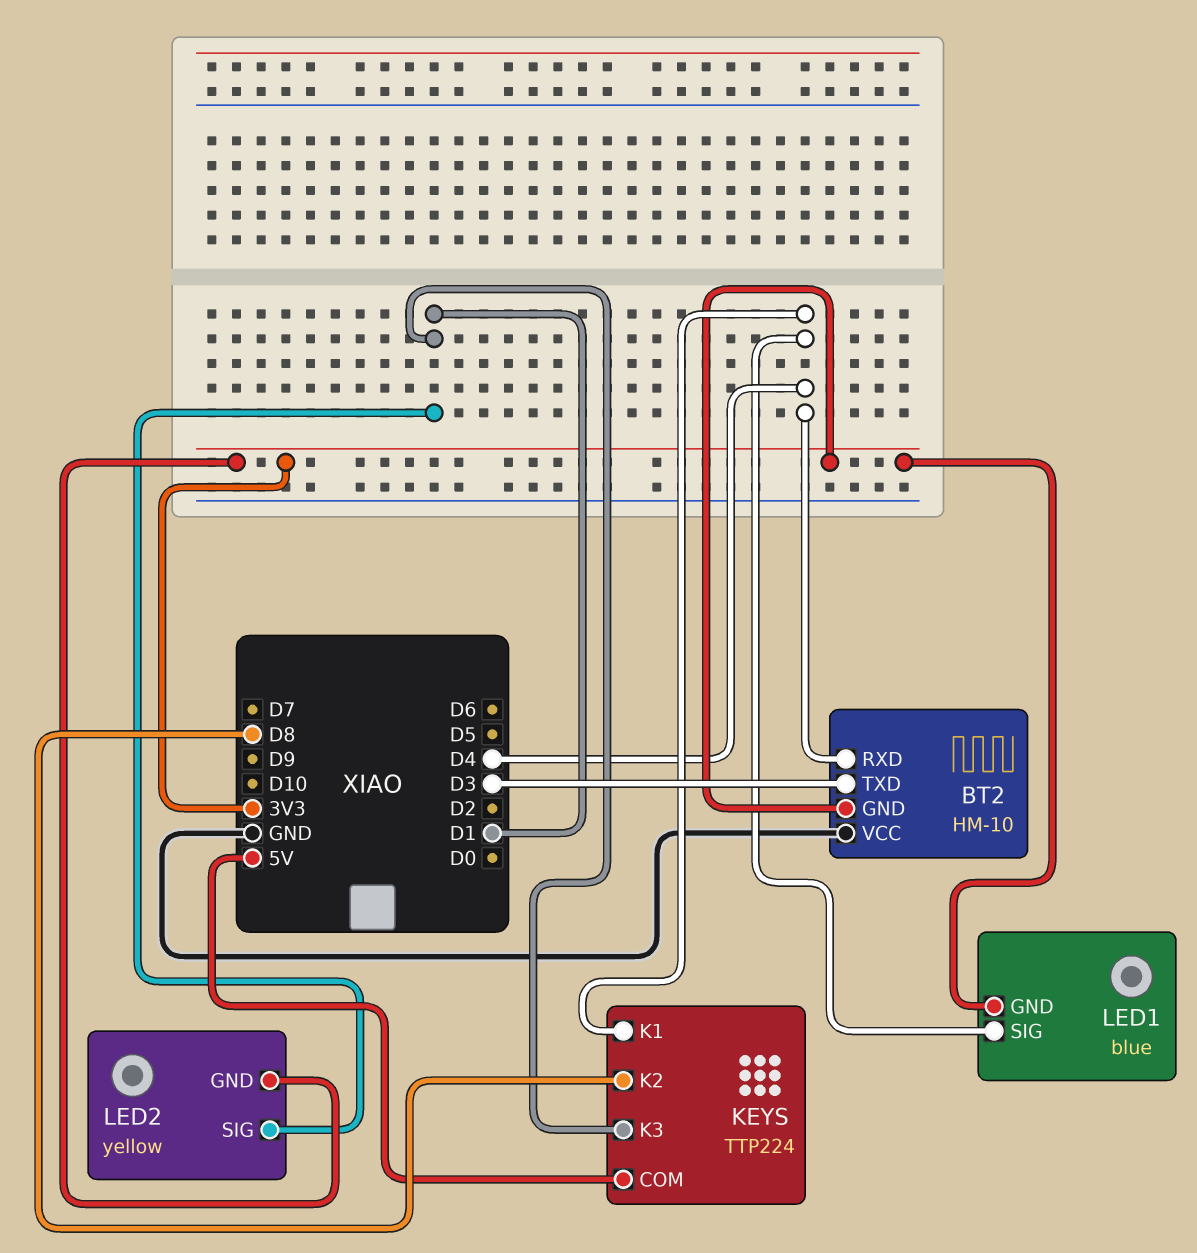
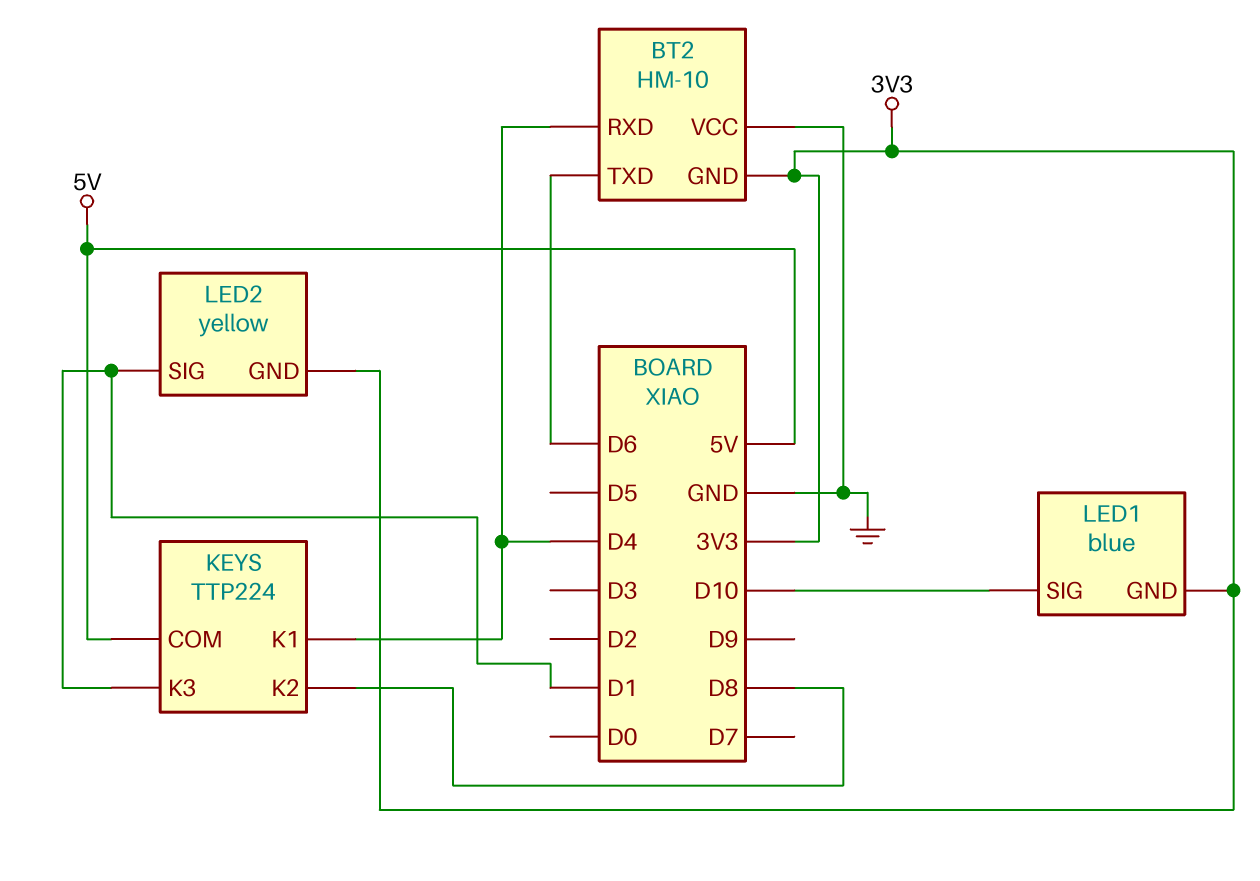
BT2 pin TXD: D3 -> D6
LED1 pin SIG: D4 -> D10

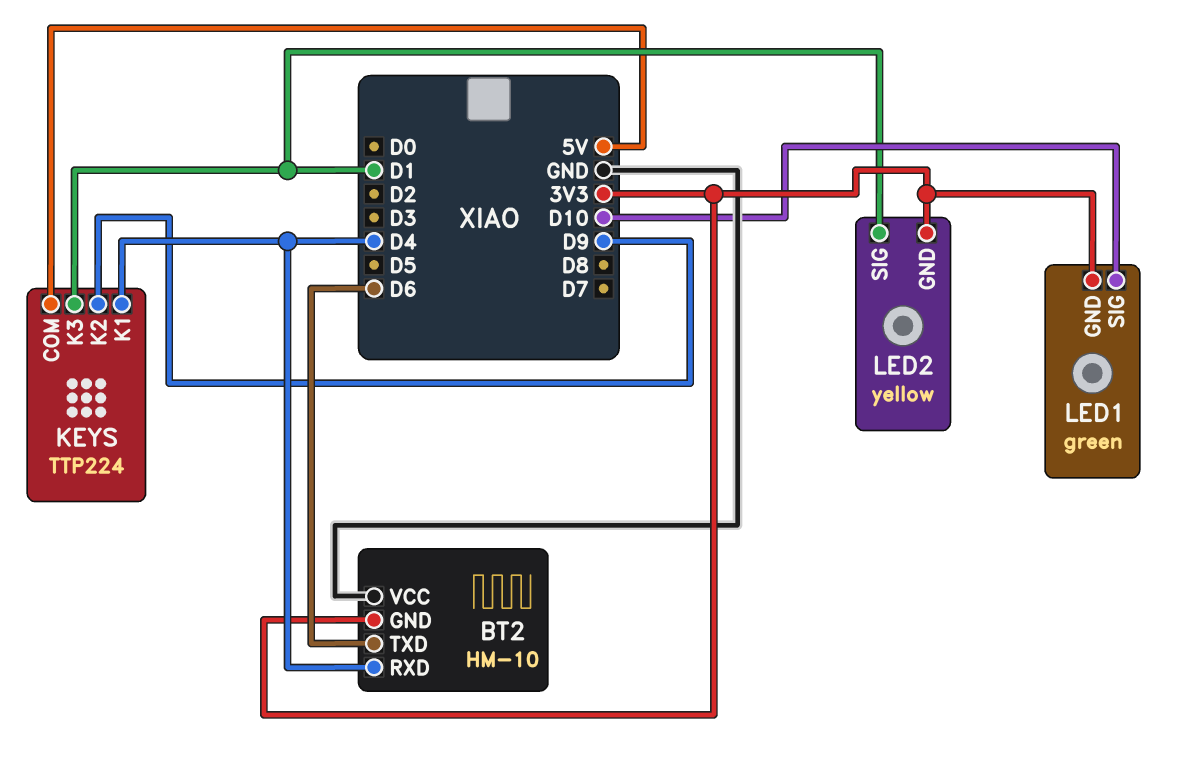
KEYS pin K2: D8 -> D9
LED1: blue -> green

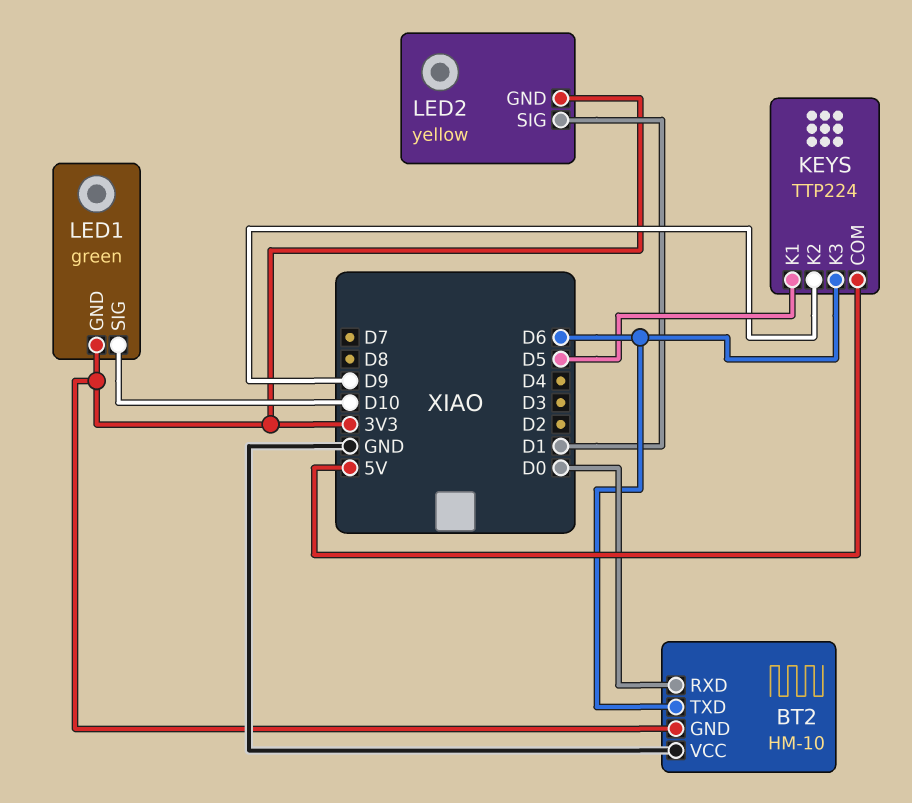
BT2 pin RXD: D4 -> D0
KEYS pin K1: D4 -> D5
KEYS pin K3: D1 -> D6

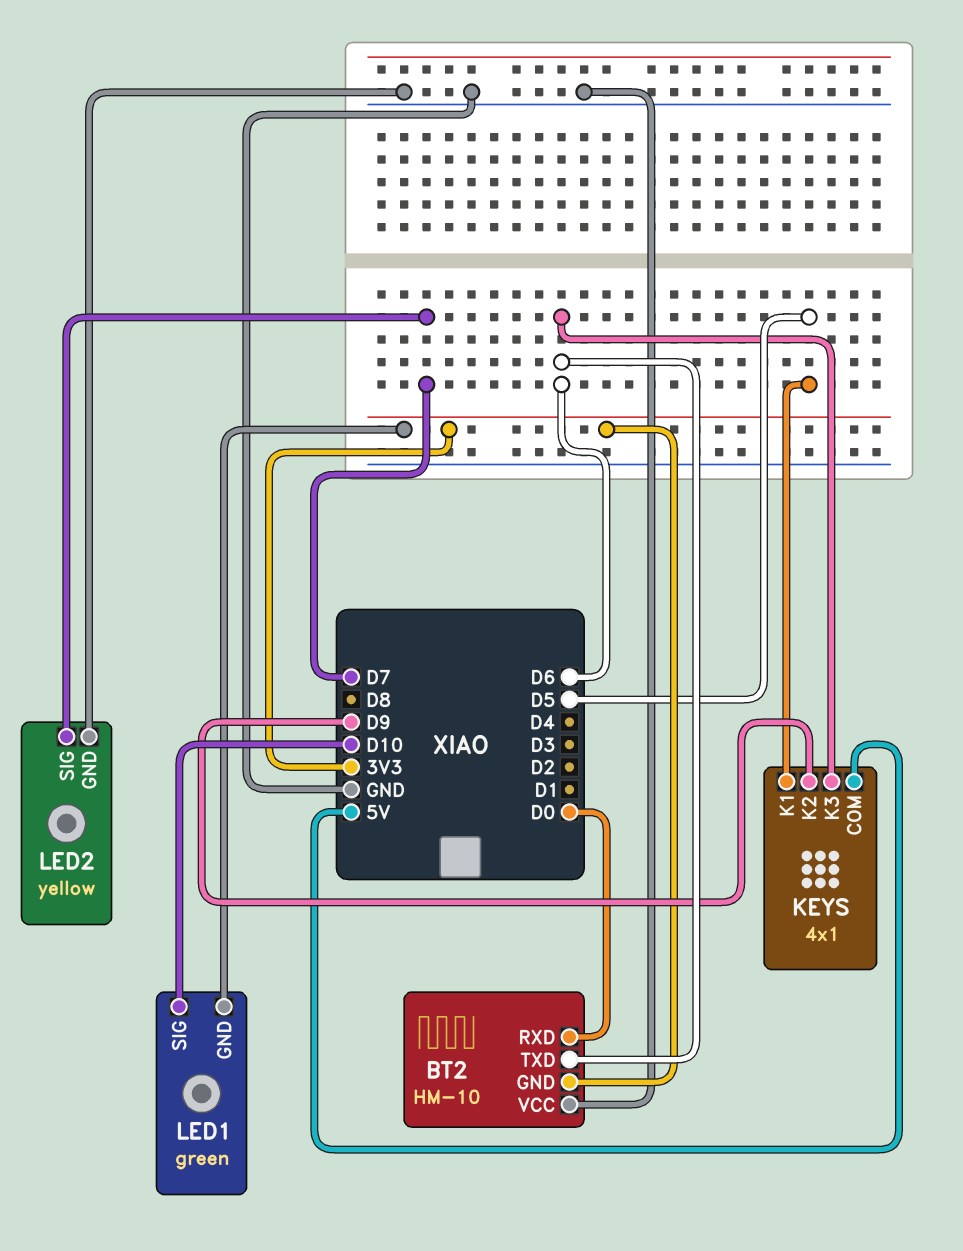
KEYS: TTP224 -> 4x1
LED2 pin GND: 3V3 -> GND
LED2 pin SIG: D1 -> D7

